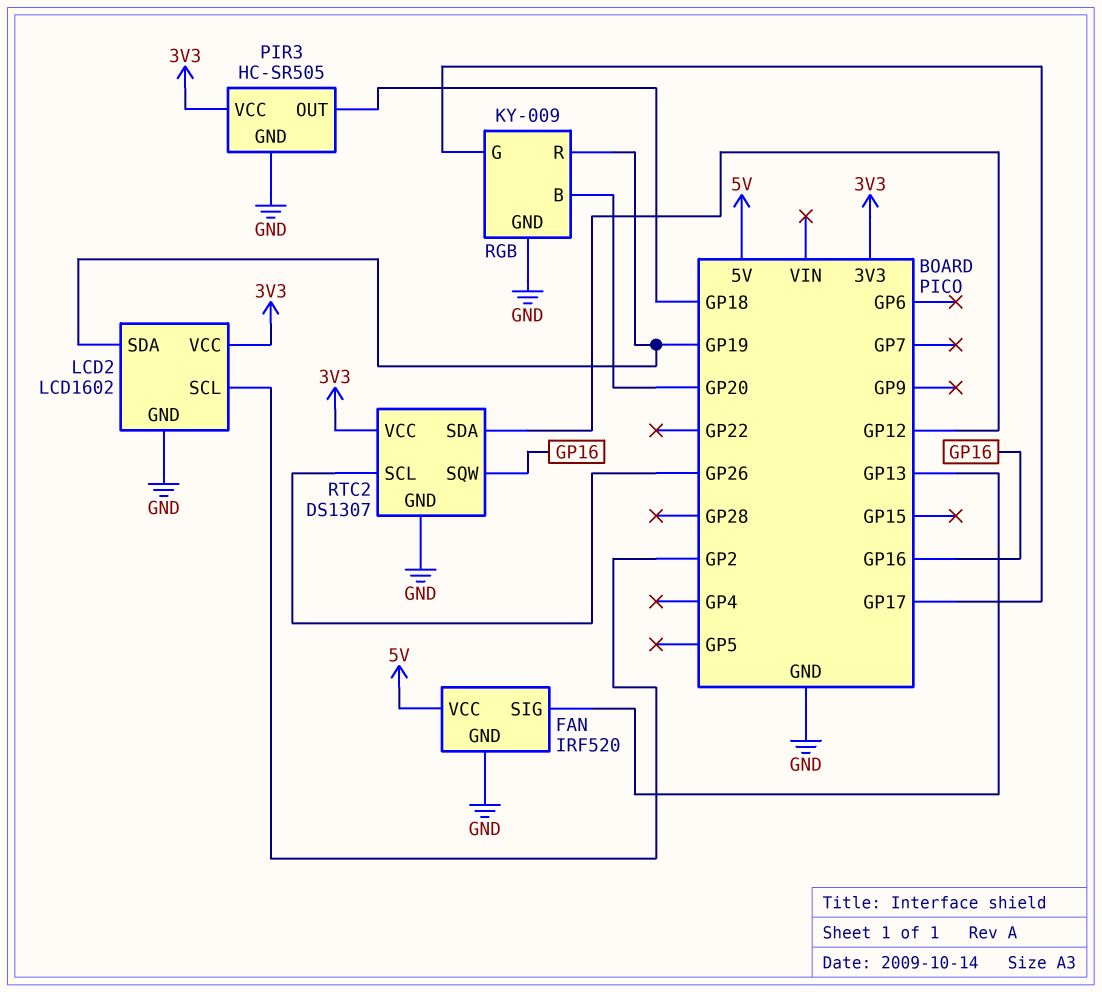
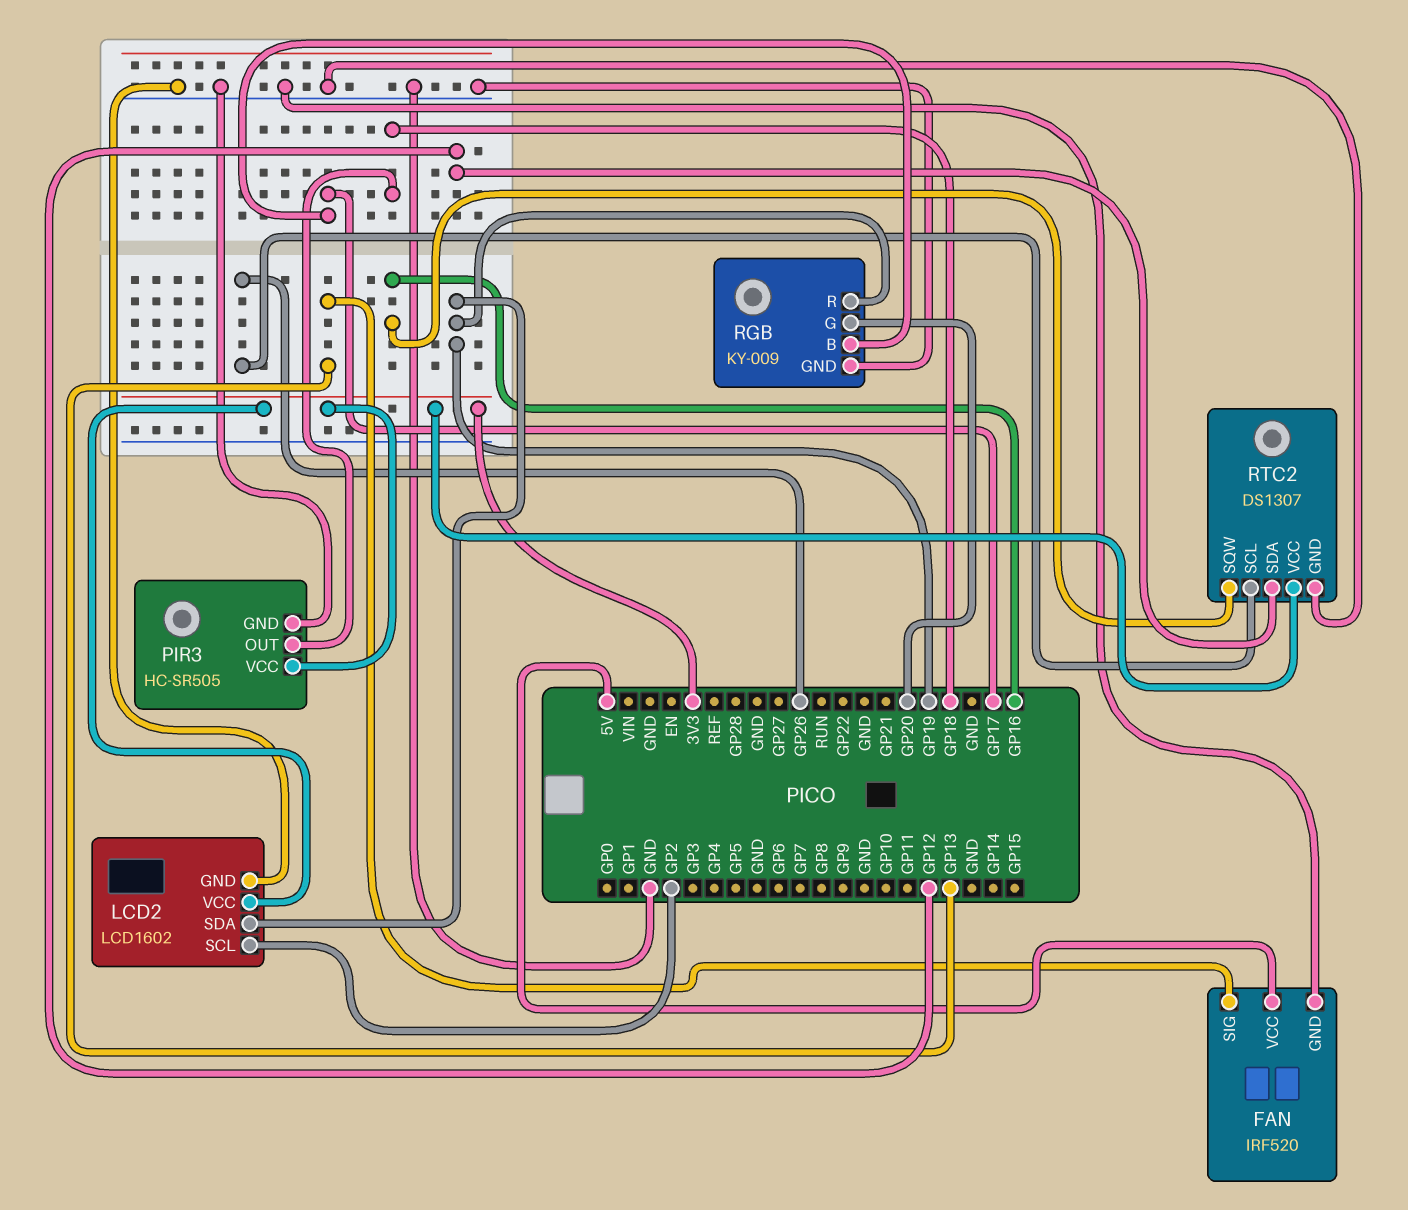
RGB pin B: GP20 -> GP17
RGB pin G: GP17 -> GP20

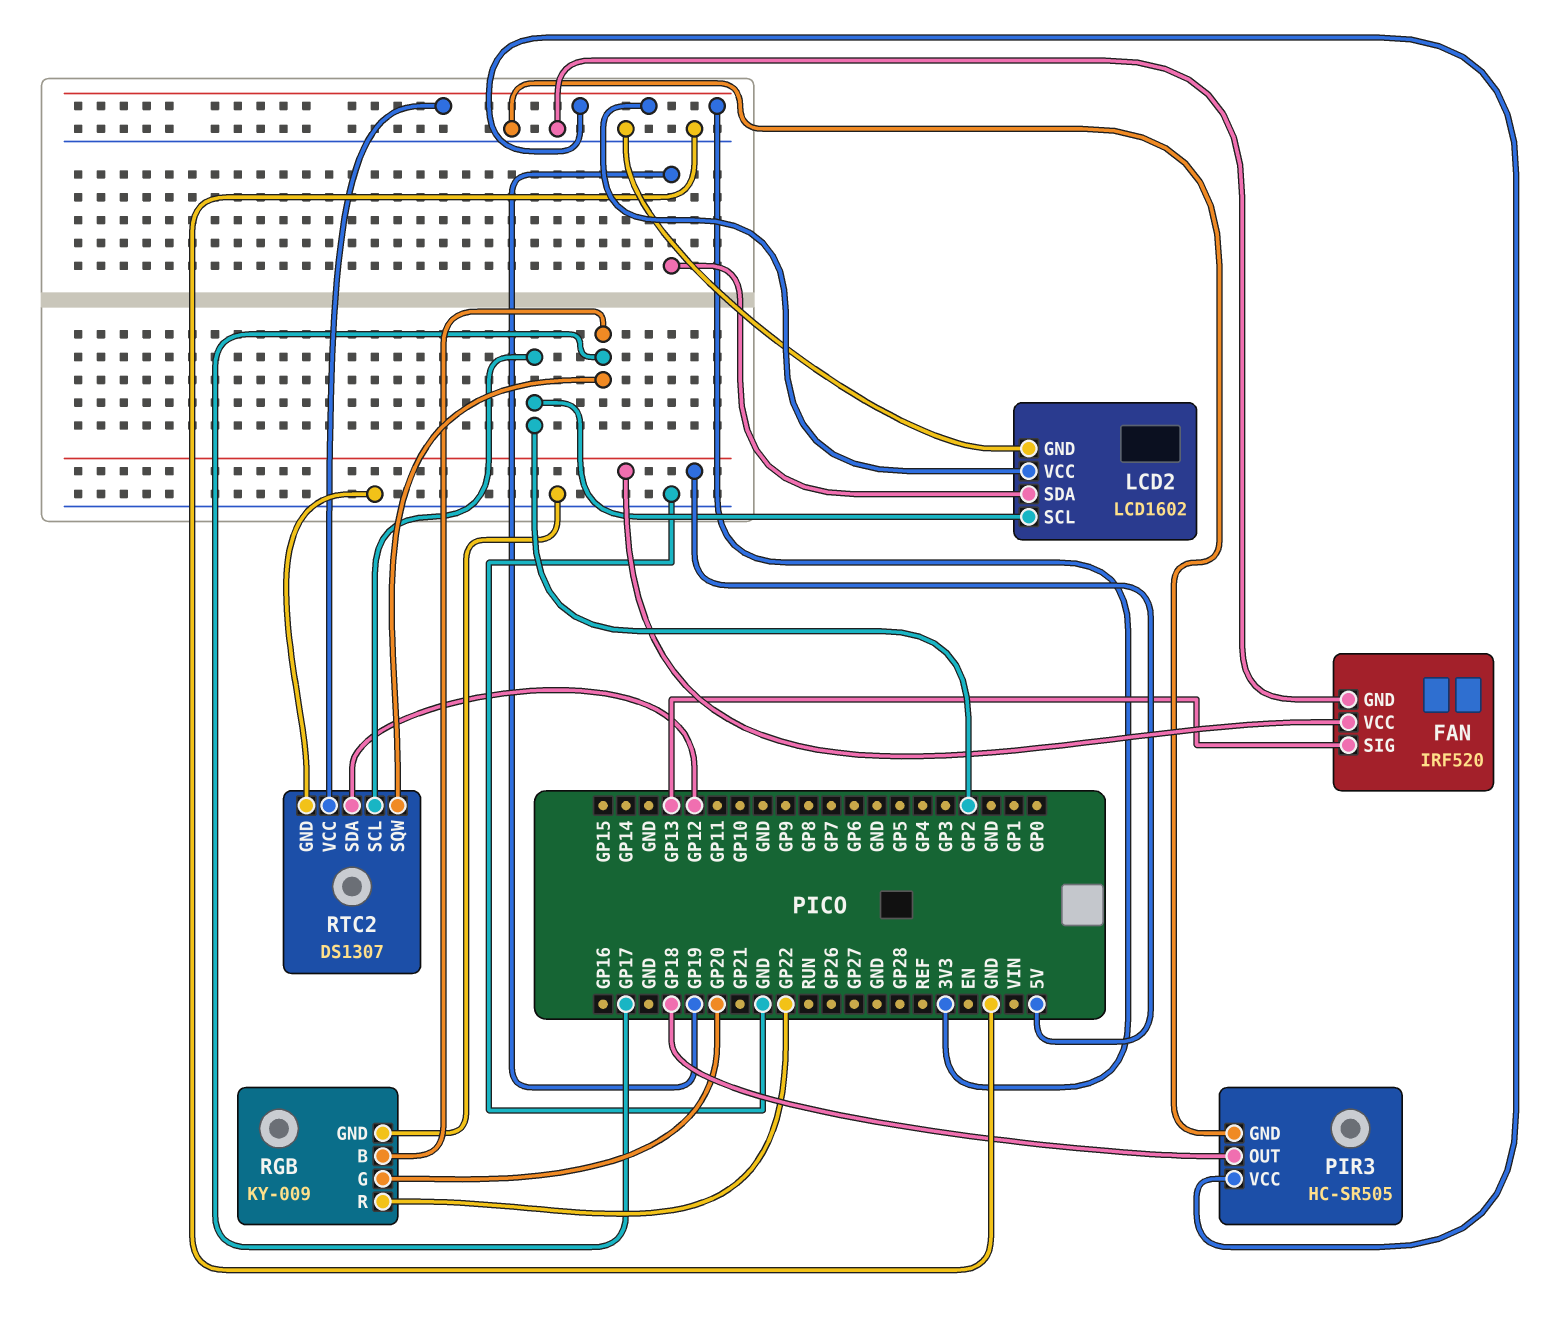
RGB pin R: GP19 -> GP22
RTC2 pin SCL: GP26 -> GP2
RTC2 pin SQW: GP16 -> GP17

